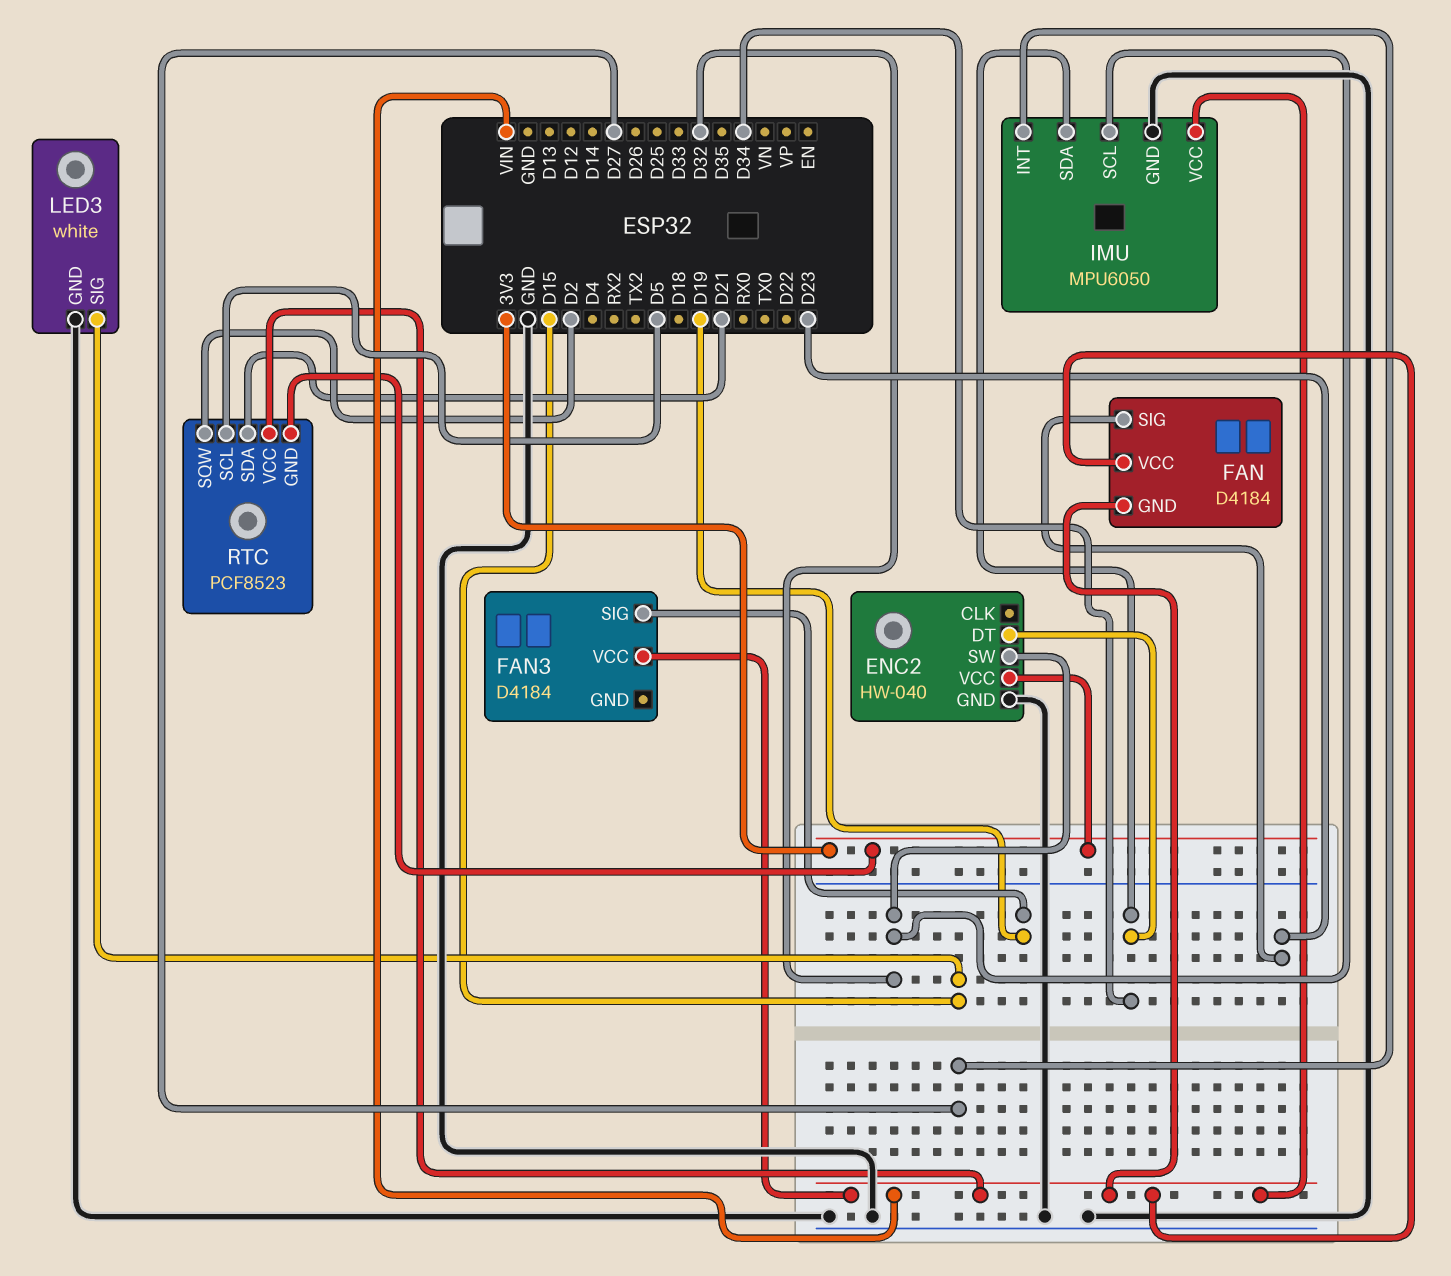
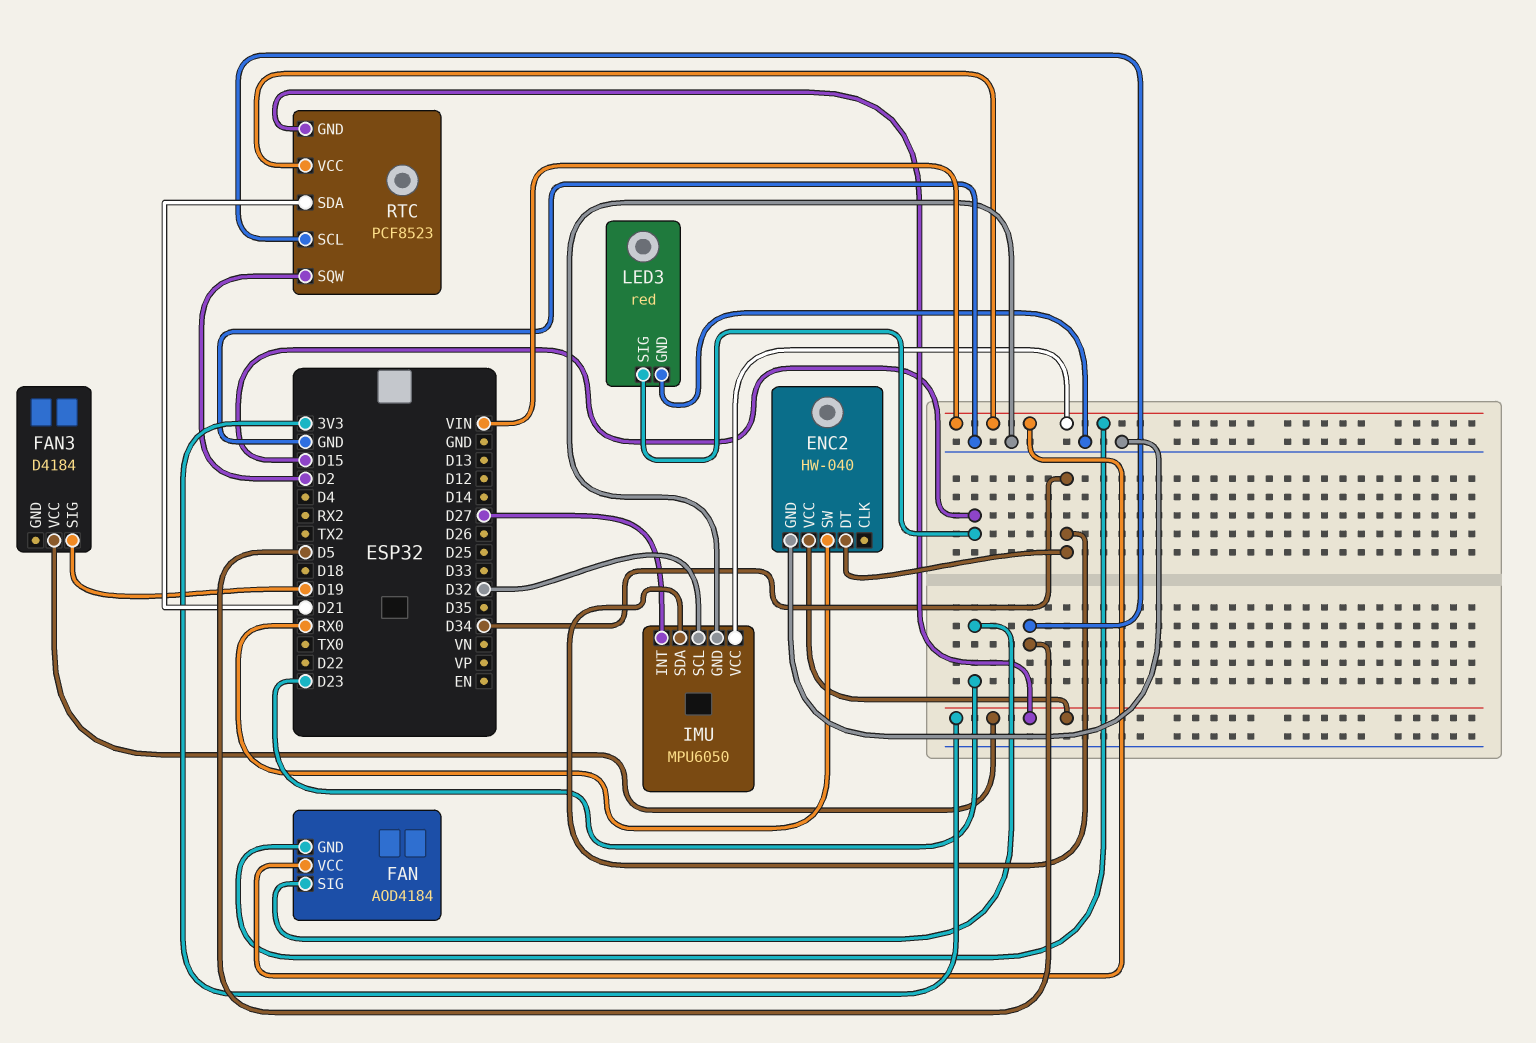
ENC2 pin SW: D32 -> RX0
FAN: D4184 -> AOD4184
FAN3 pin VCC: VIN -> 3V3
LED3: white -> red

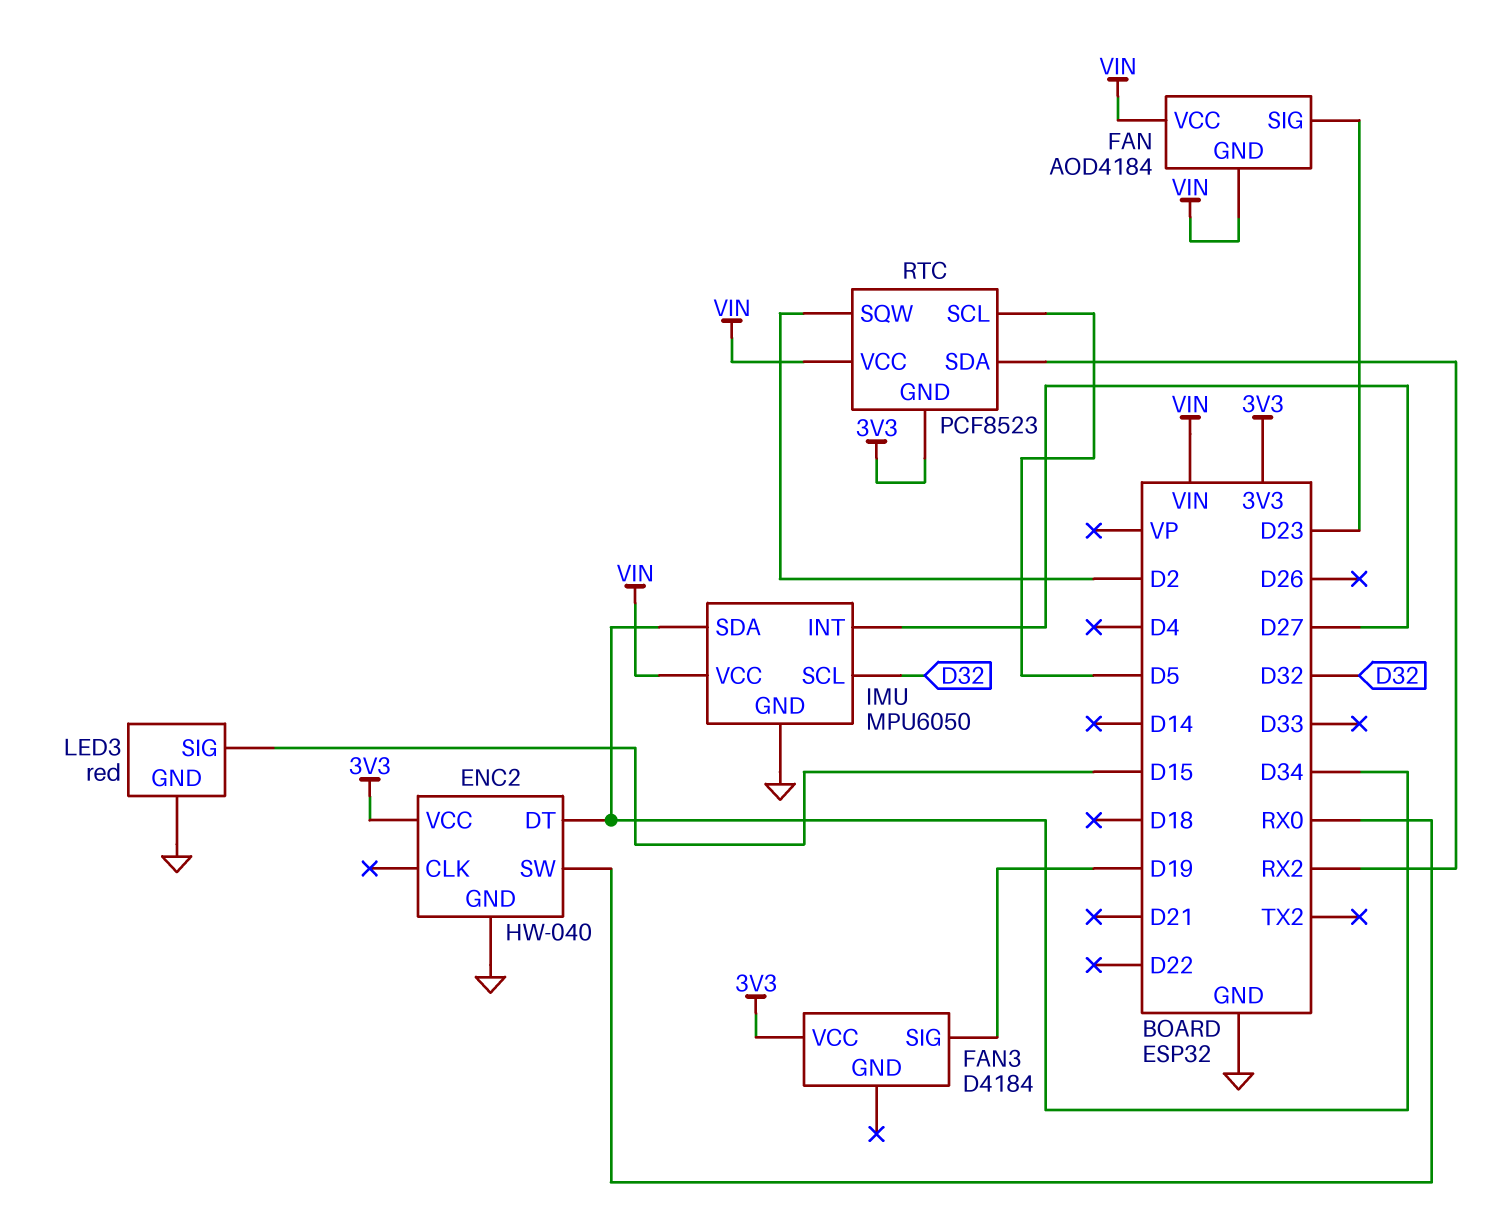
RTC pin SDA: D21 -> RX2

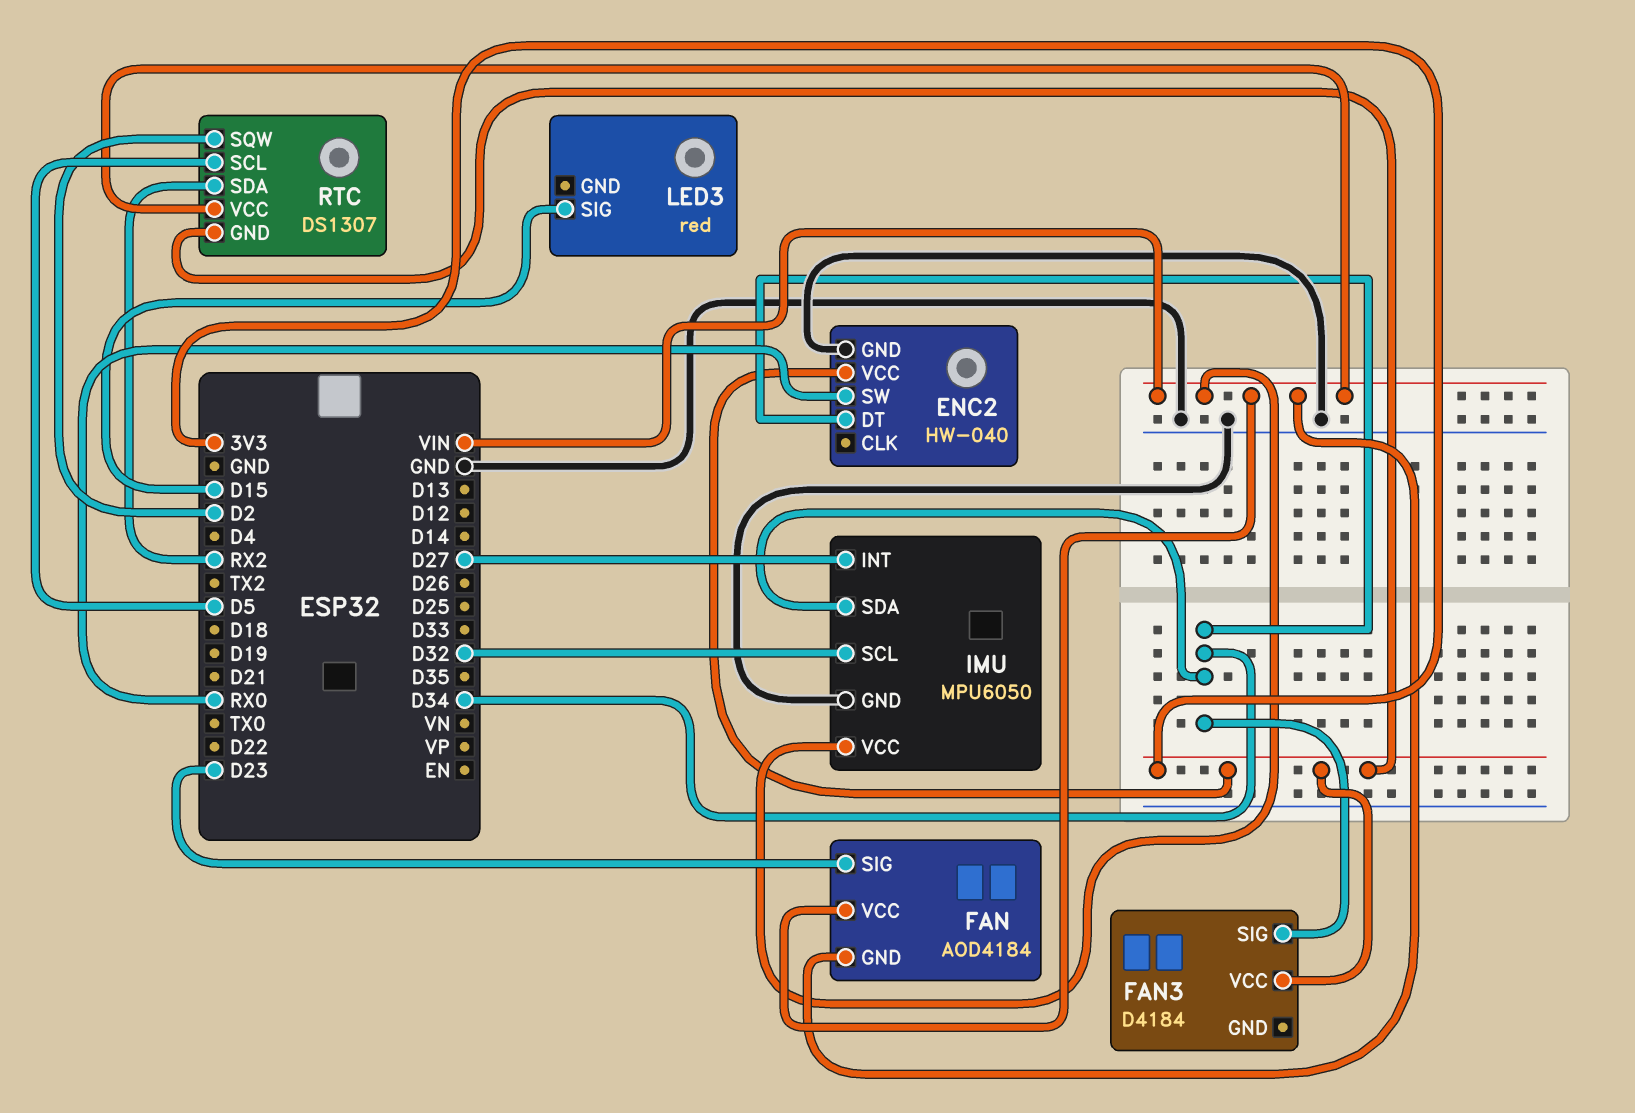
FAN3 pin SIG: D19 -> D34
LED3 pin GND: GND -> none
RTC: PCF8523 -> DS1307

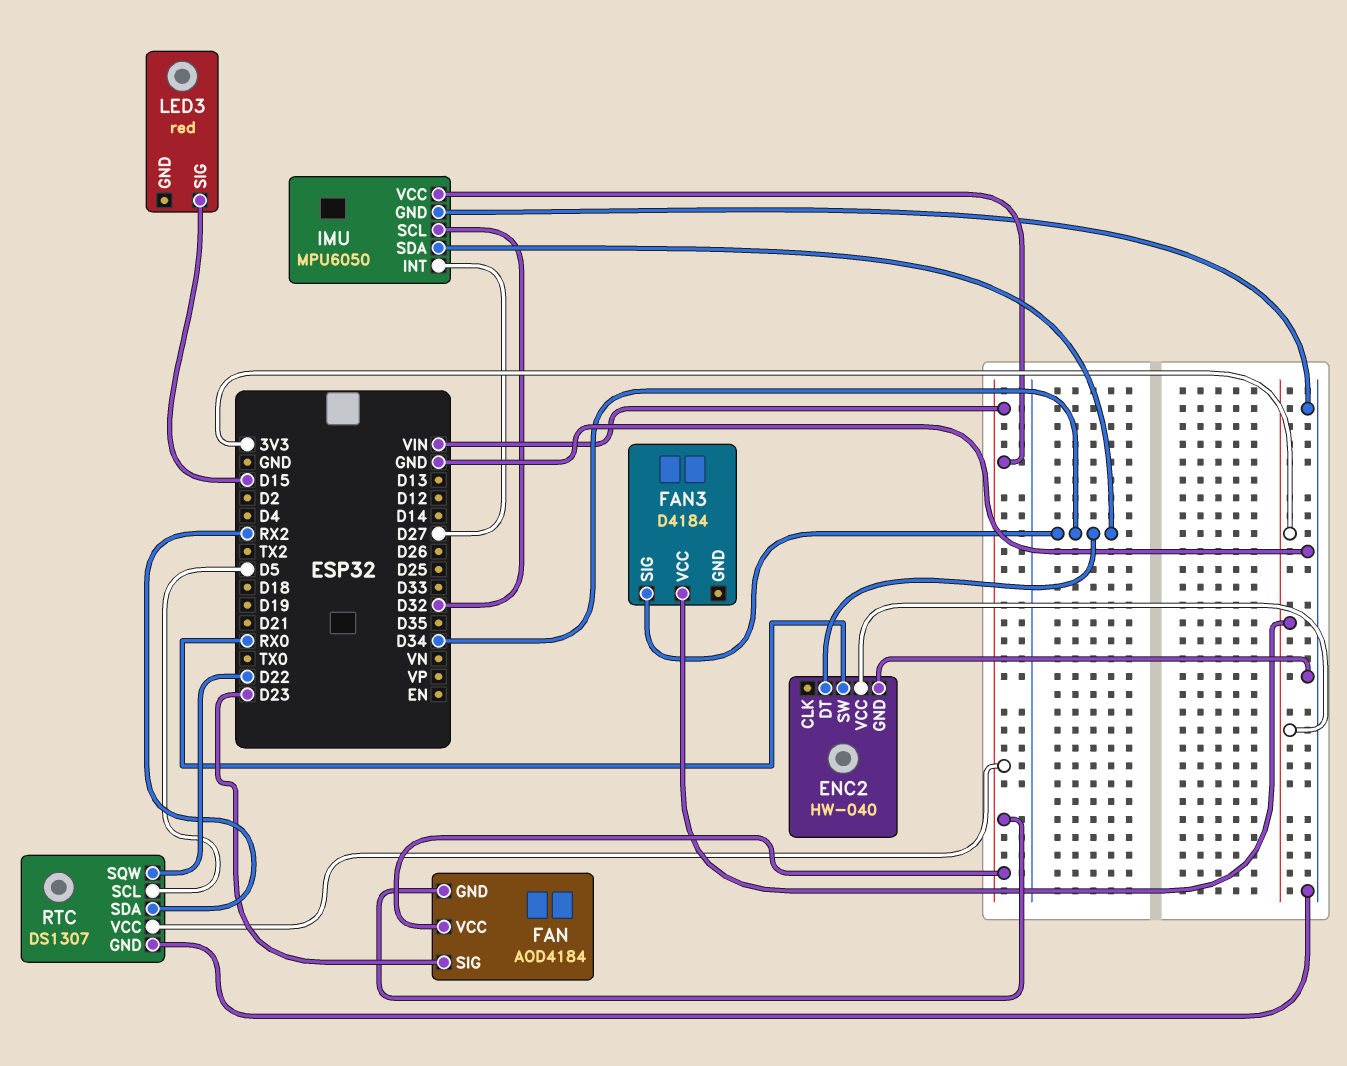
RTC pin GND: 3V3 -> GND
RTC pin SQW: D2 -> D22

